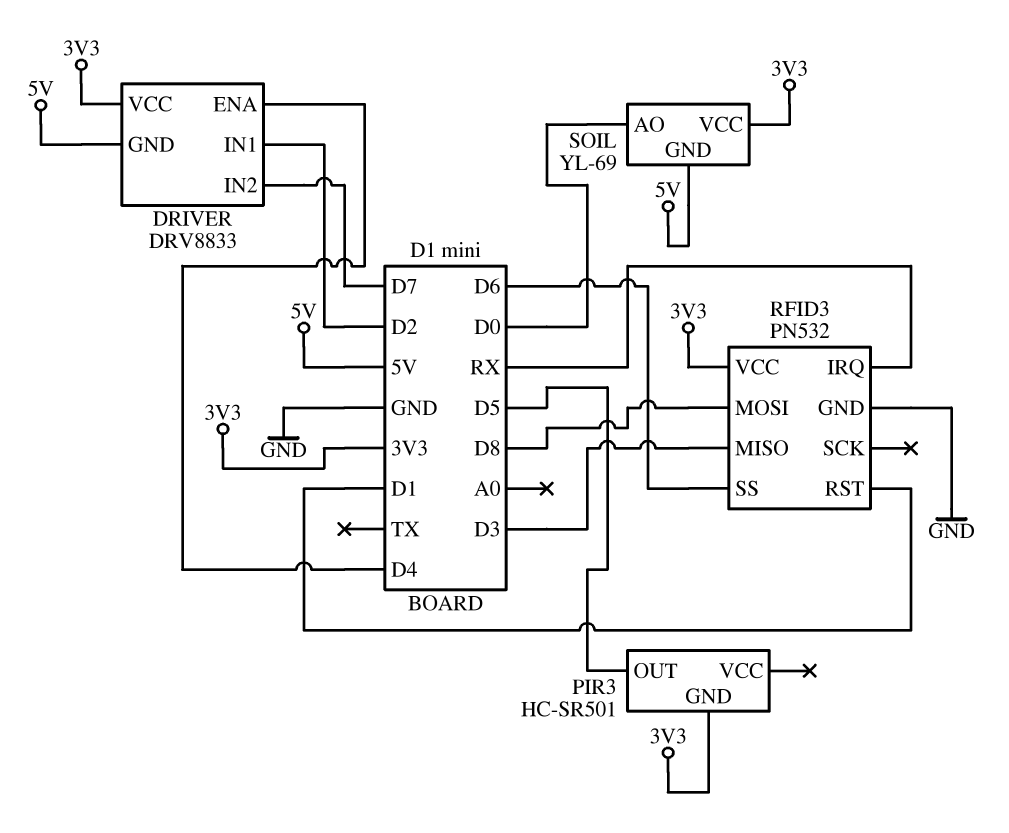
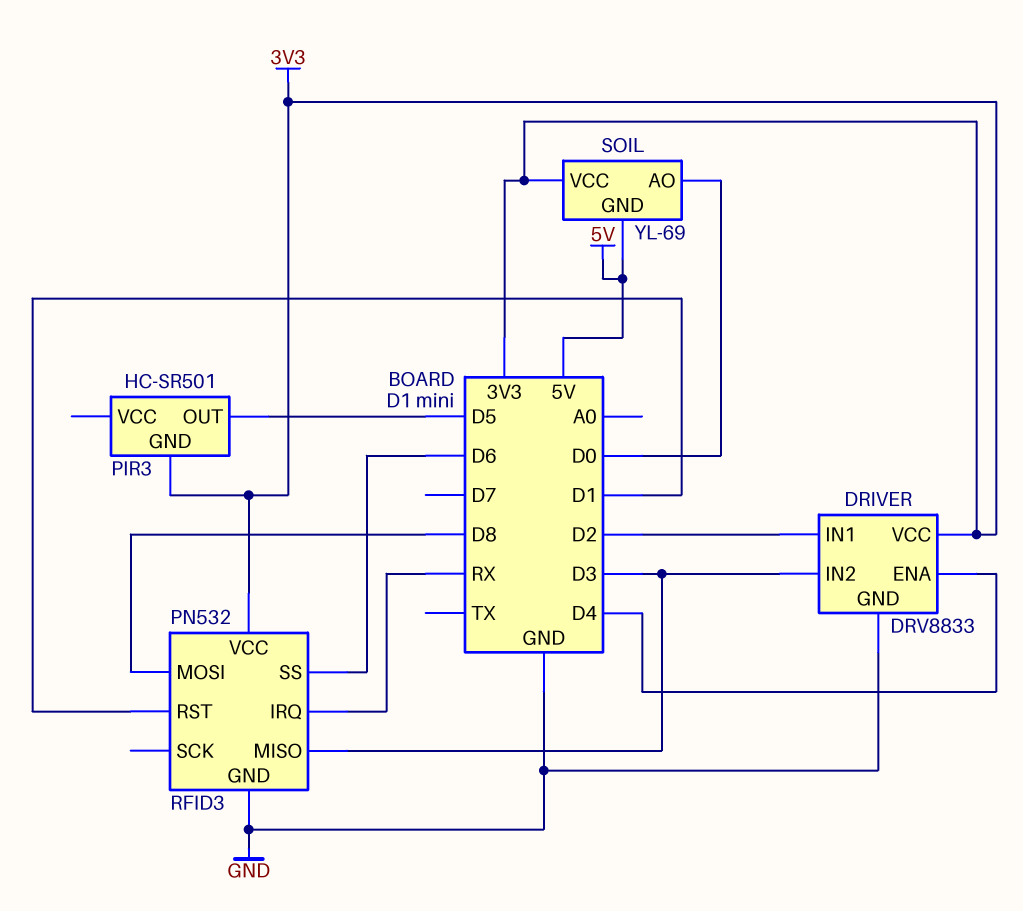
DRIVER pin GND: 5V -> GND
DRIVER pin IN2: D7 -> D3

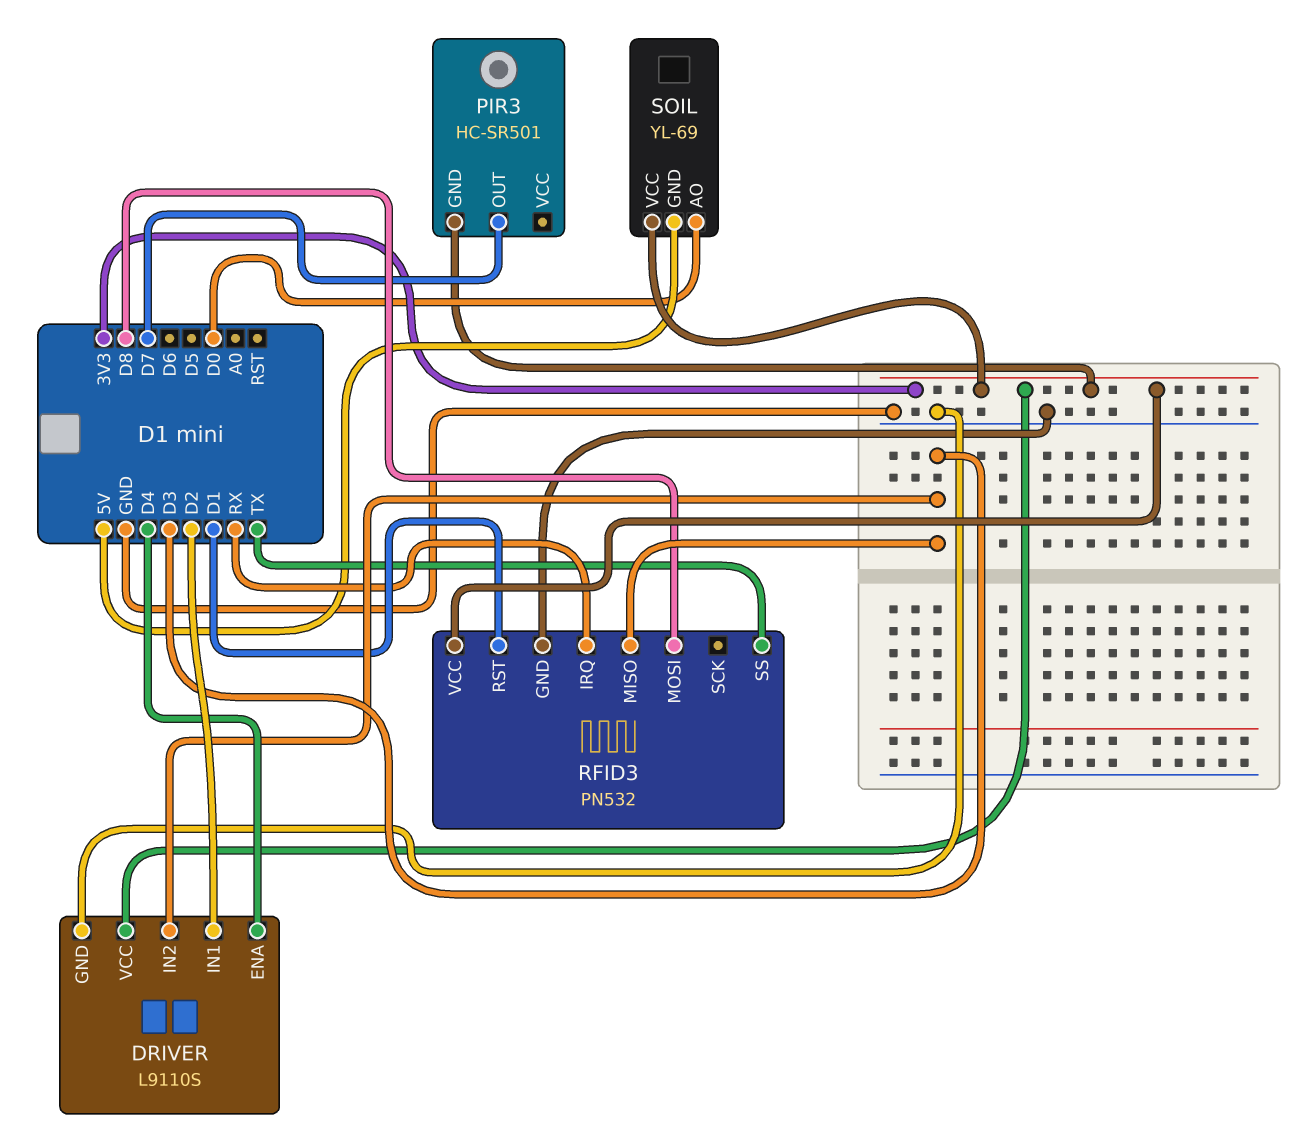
DRIVER: DRV8833 -> L9110S
PIR3 pin OUT: D5 -> D7
RFID3 pin SS: D6 -> TX

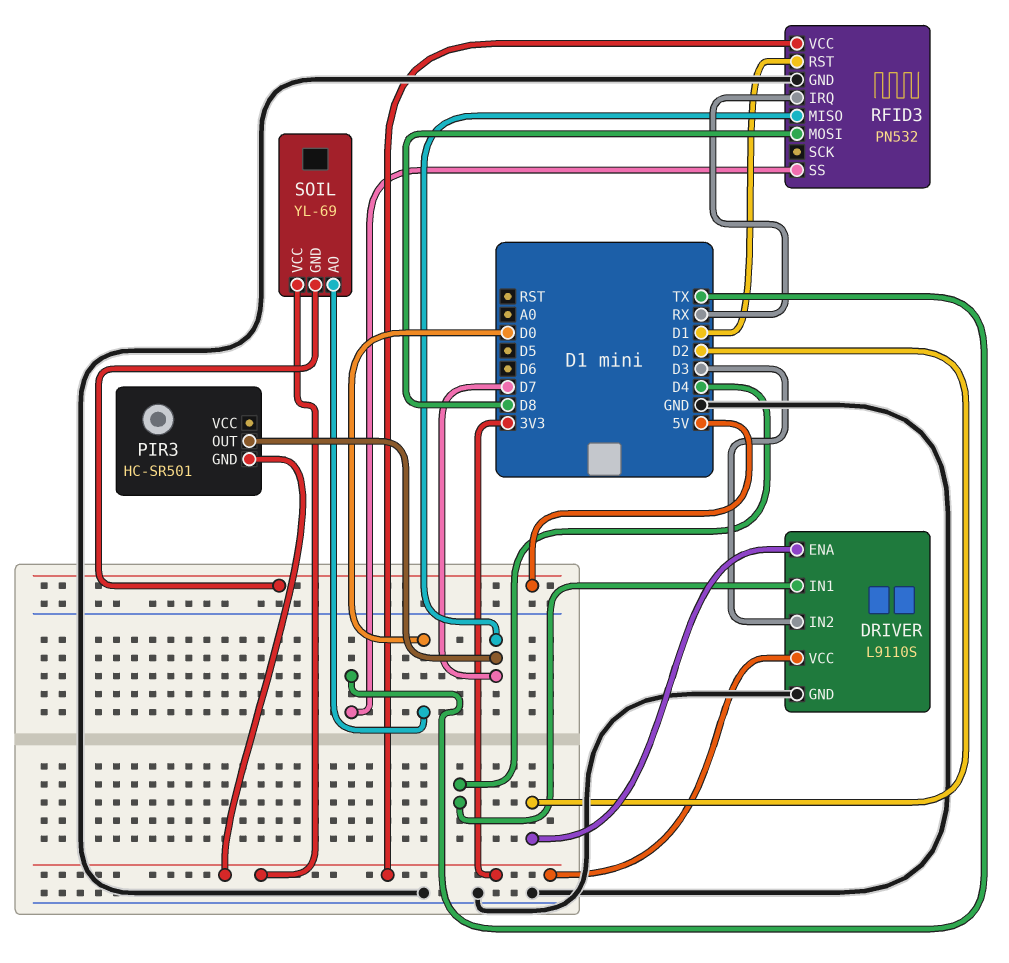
DRIVER pin ENA: D4 -> D2
DRIVER pin IN1: D2 -> D4
RFID3 pin MISO: D3 -> D7

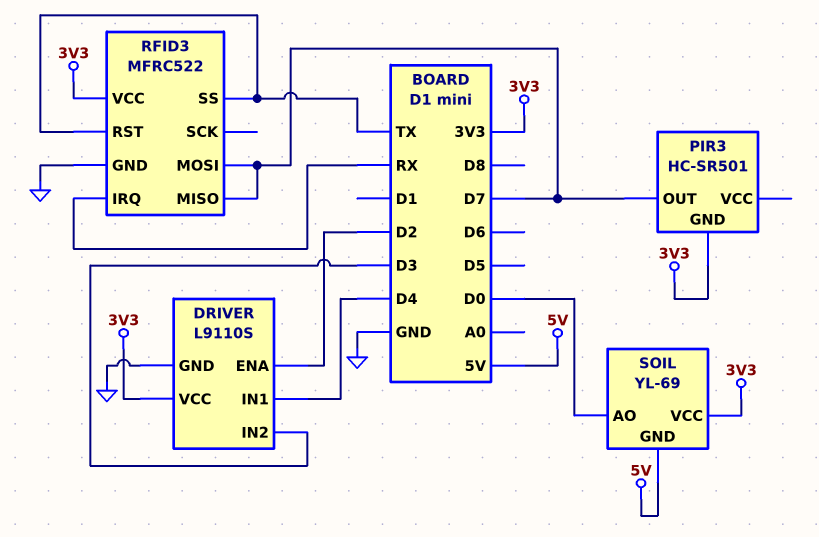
RFID3: PN532 -> MFRC522
RFID3 pin MOSI: D8 -> D7
RFID3 pin RST: D1 -> TX

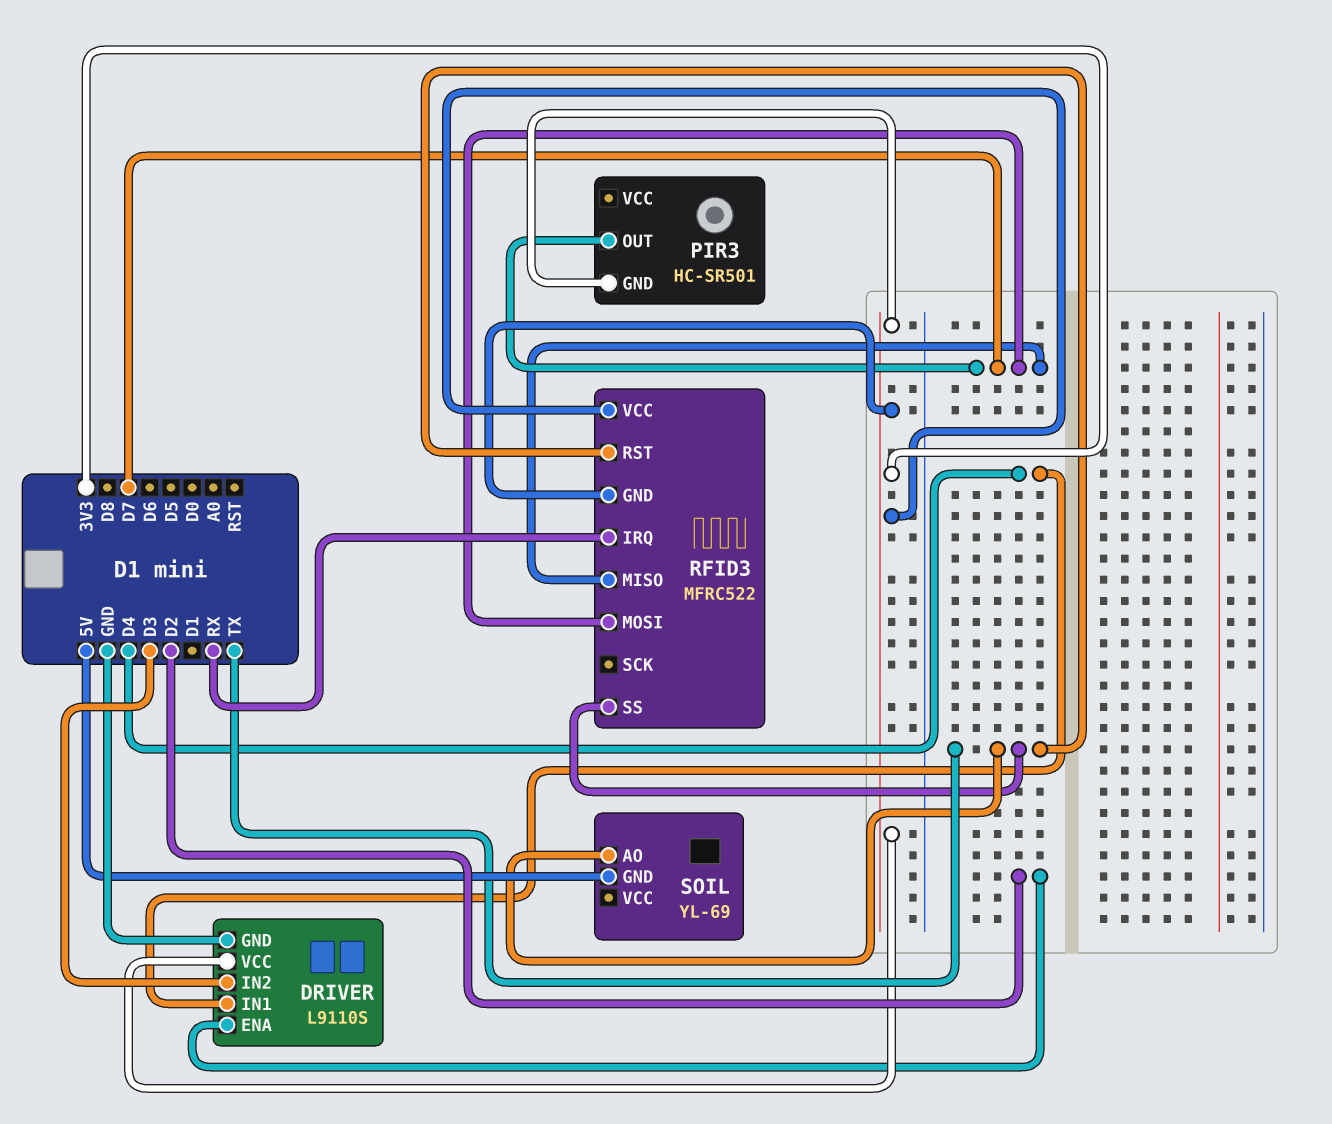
RFID3 pin GND: GND -> 3V3
SOIL pin AO: D0 -> TX
SOIL pin VCC: 3V3 -> none

